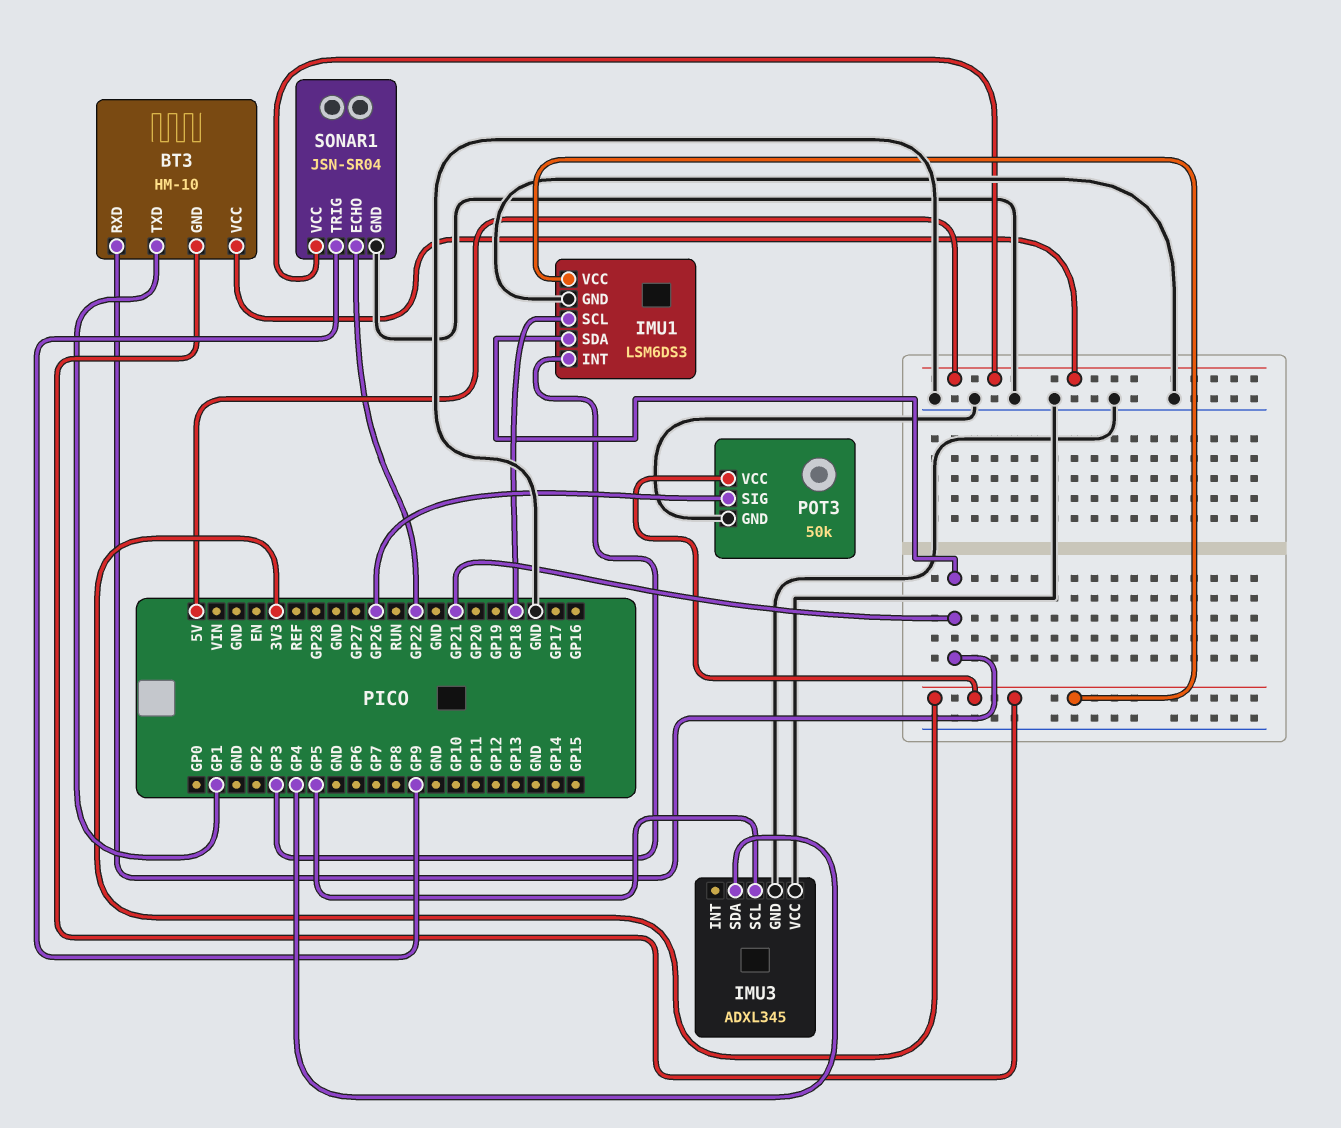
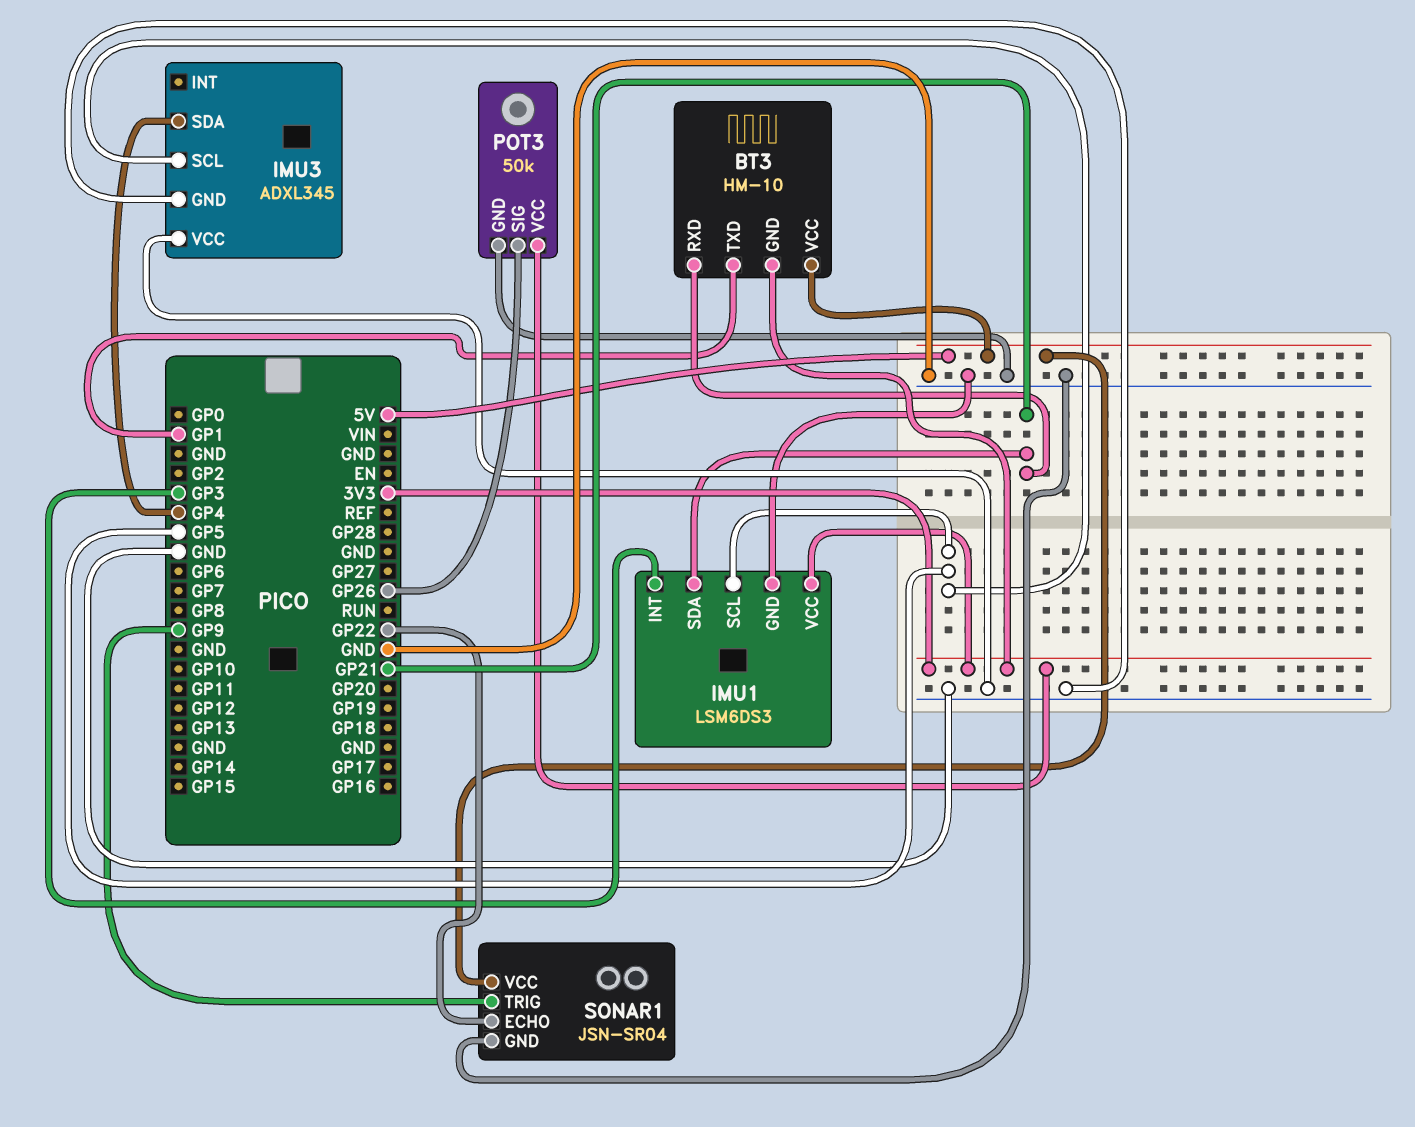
IMU1 pin SCL: GP18 -> GP5

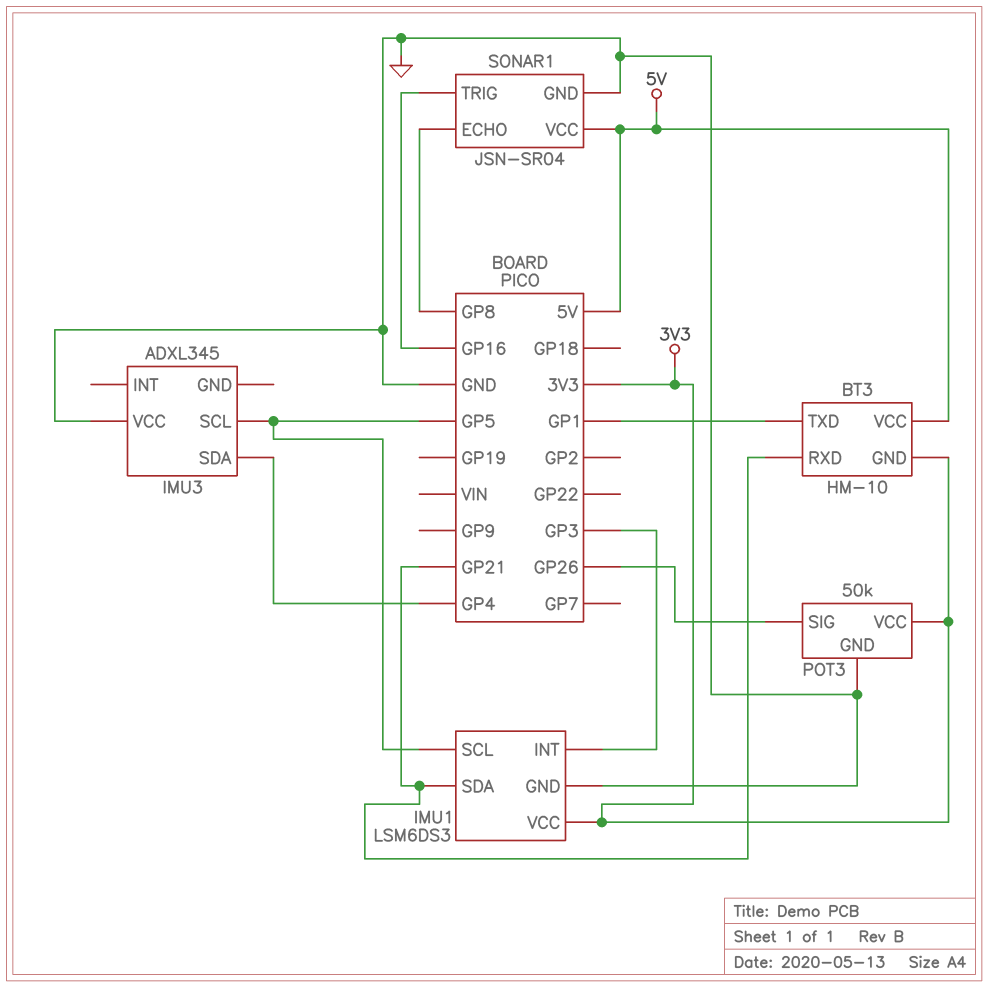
IMU3 pin GND: GND -> none
SONAR1 pin ECHO: GP22 -> GP8
SONAR1 pin TRIG: GP9 -> GP16

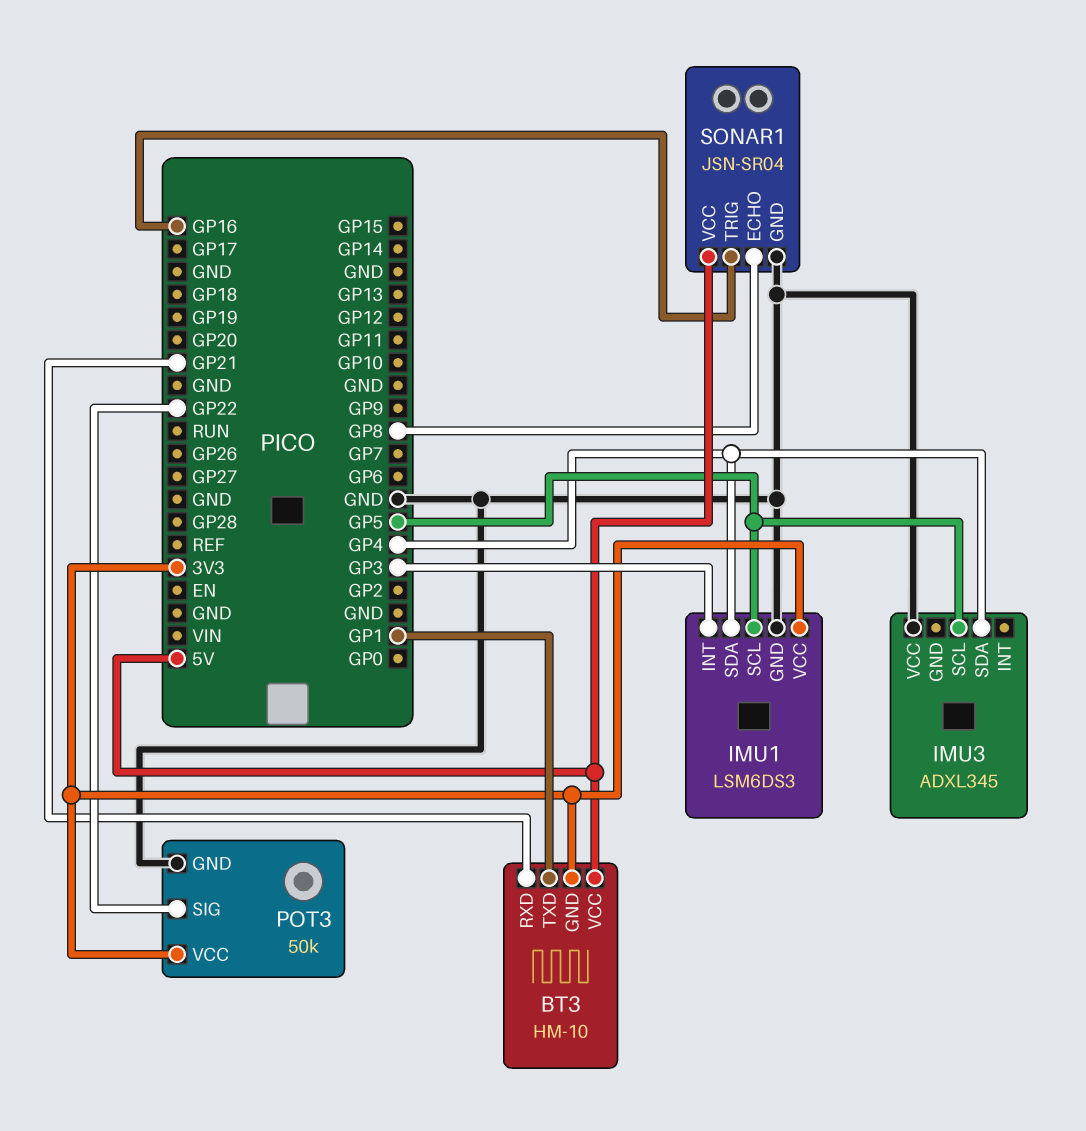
IMU1 pin SDA: GP21 -> GP4
POT3 pin SIG: GP26 -> GP22

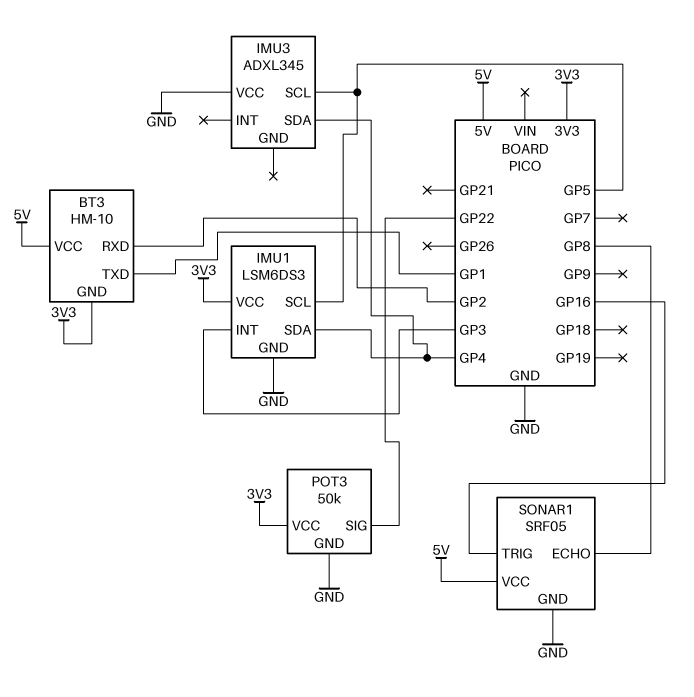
BT3 pin RXD: GP21 -> GP2
SONAR1: JSN-SR04 -> SRF05

